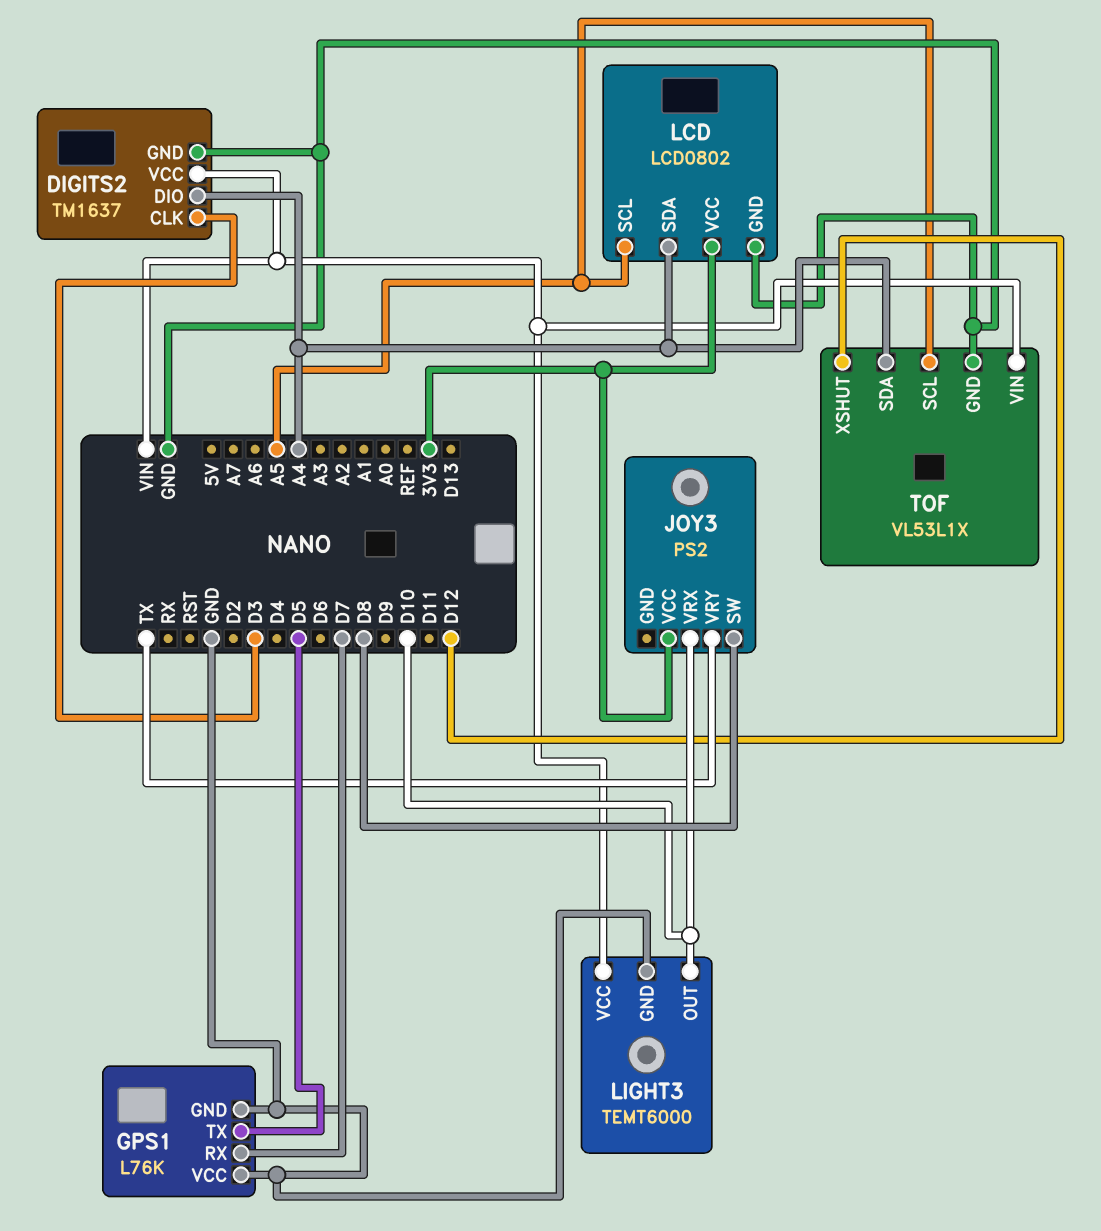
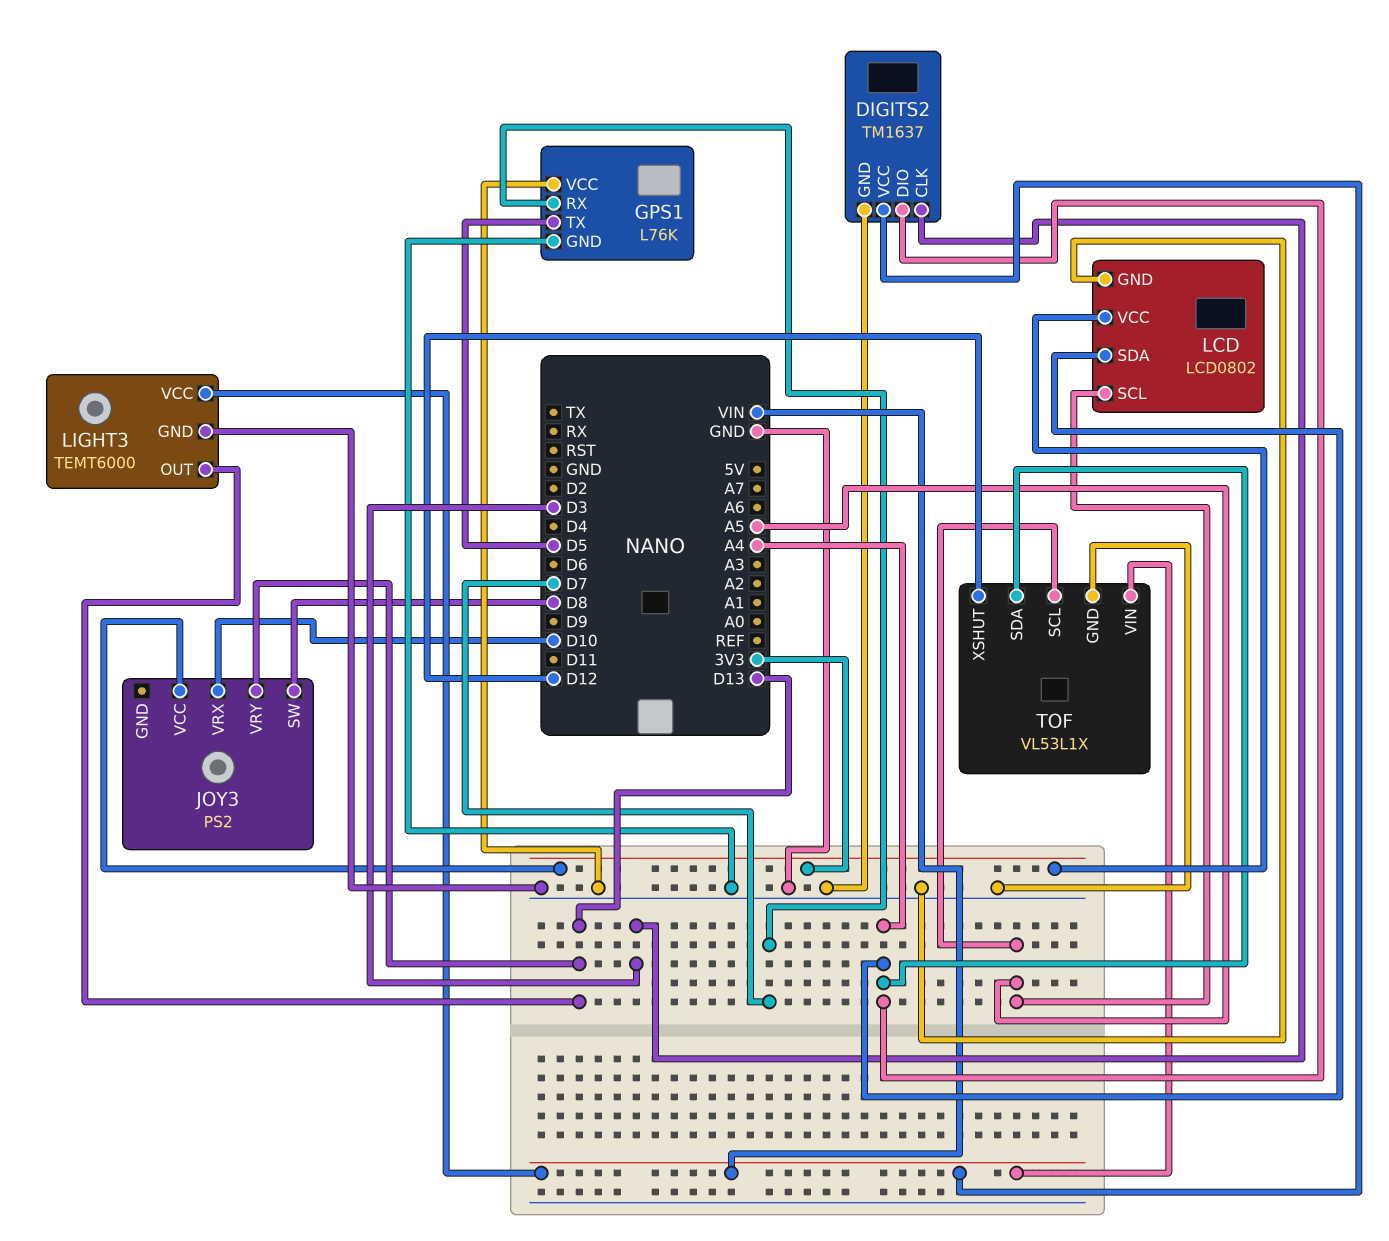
JOY3 pin VRY: TX -> D13
LIGHT3 pin OUT: D10 -> D13

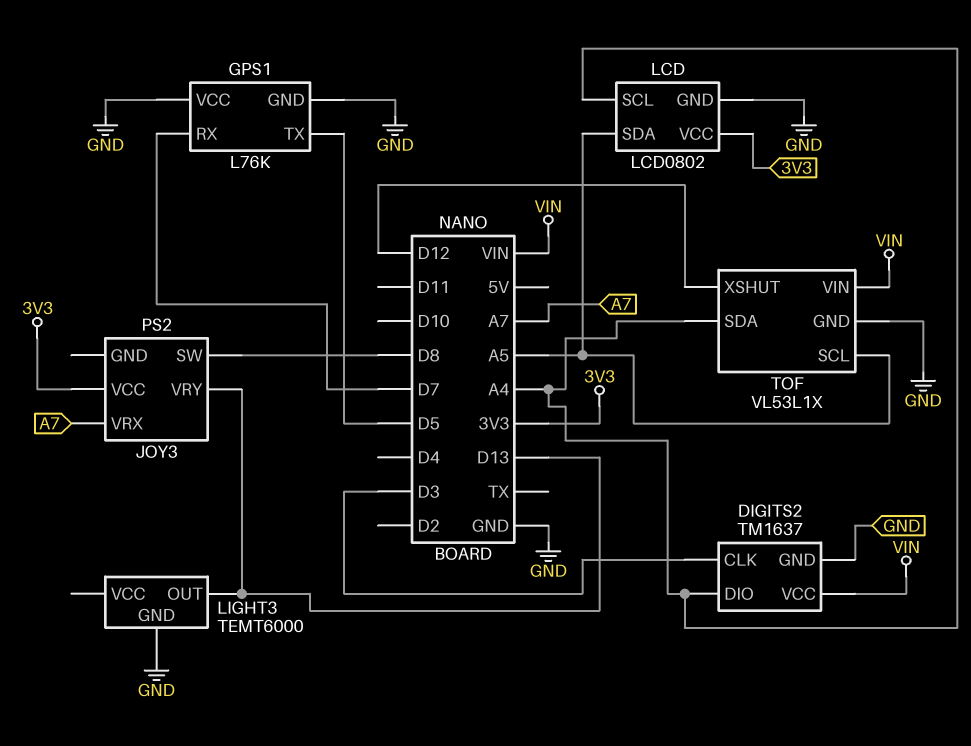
JOY3 pin VRX: D10 -> A7
LCD pin SCL: A5 -> A4
LCD pin SDA: A4 -> A5
LIGHT3 pin VCC: VIN -> none

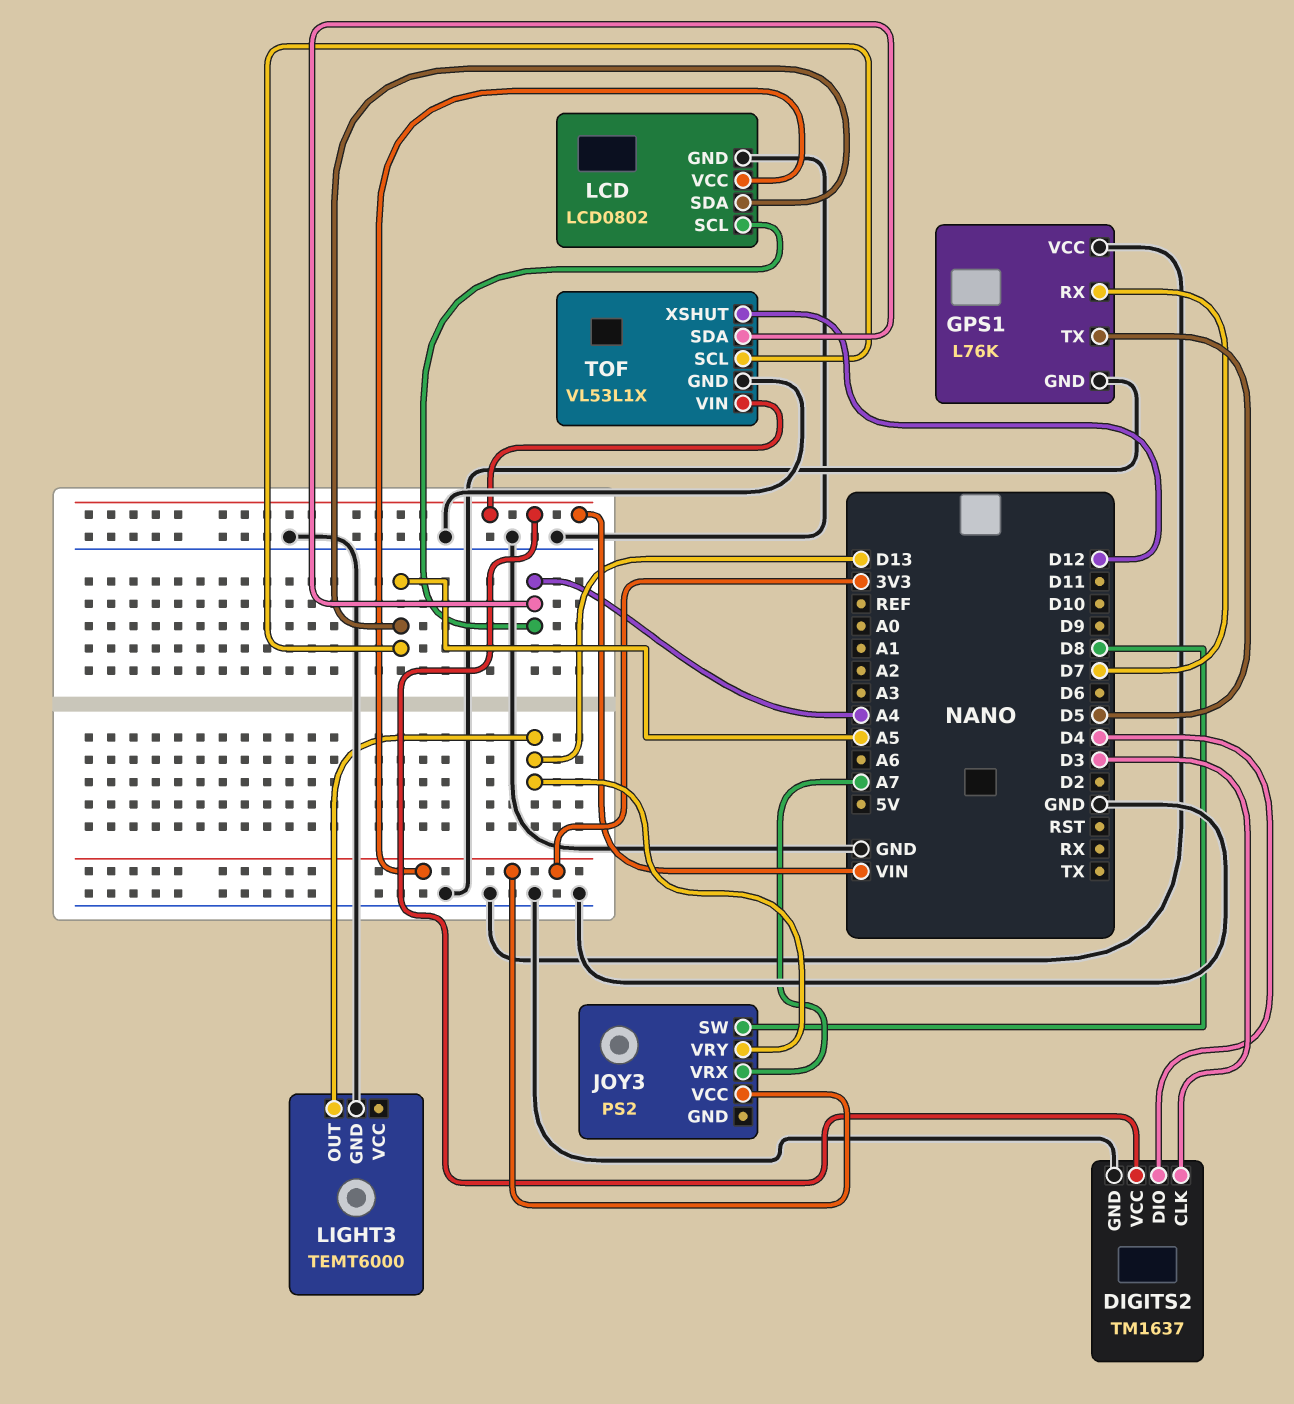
DIGITS2 pin DIO: A4 -> D4

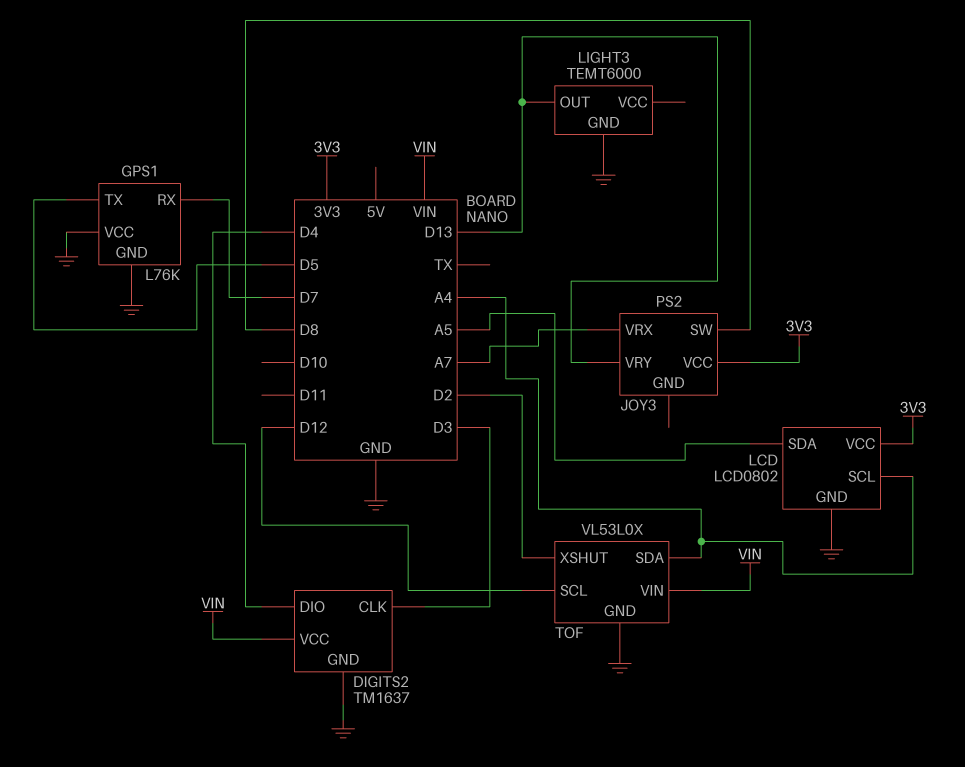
TOF: VL53L1X -> VL53L0X
TOF pin SCL: A5 -> D12
TOF pin XSHUT: D12 -> D2

